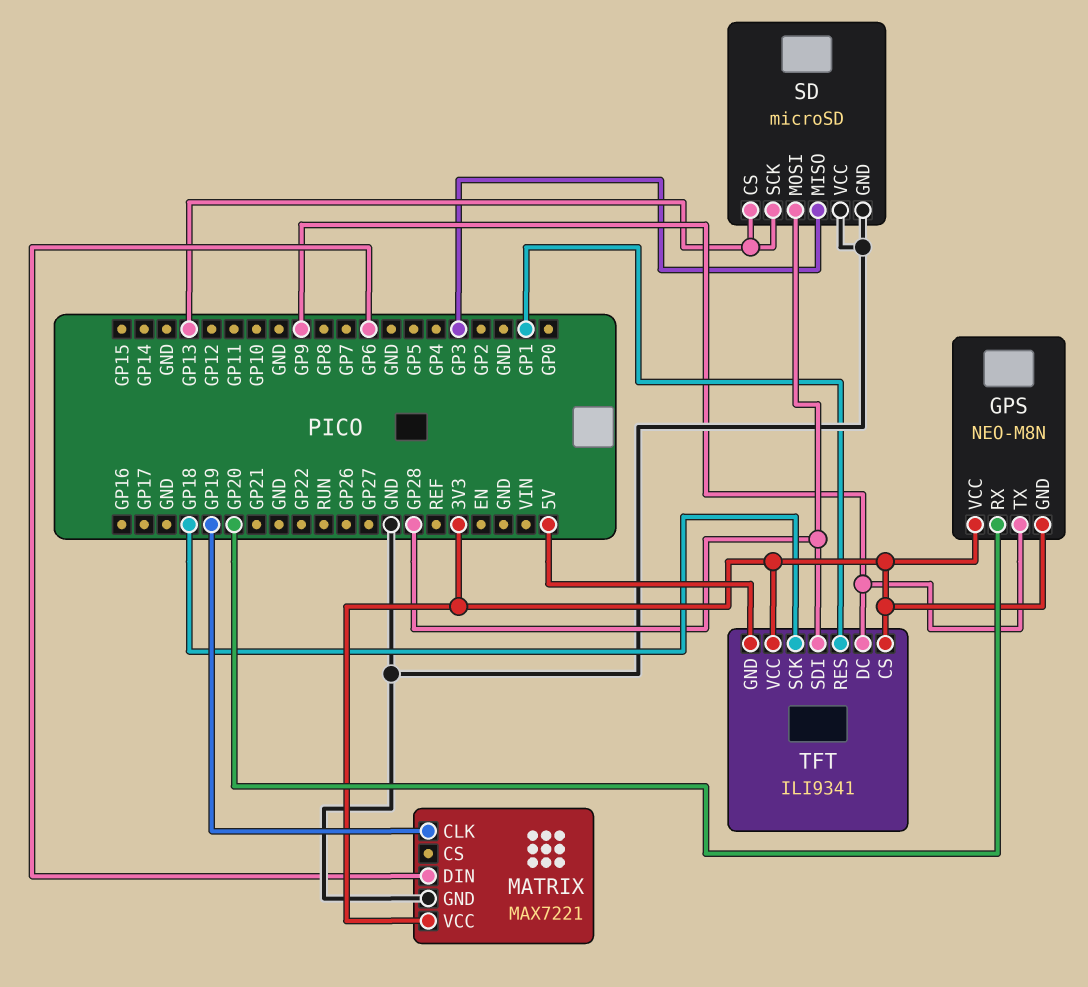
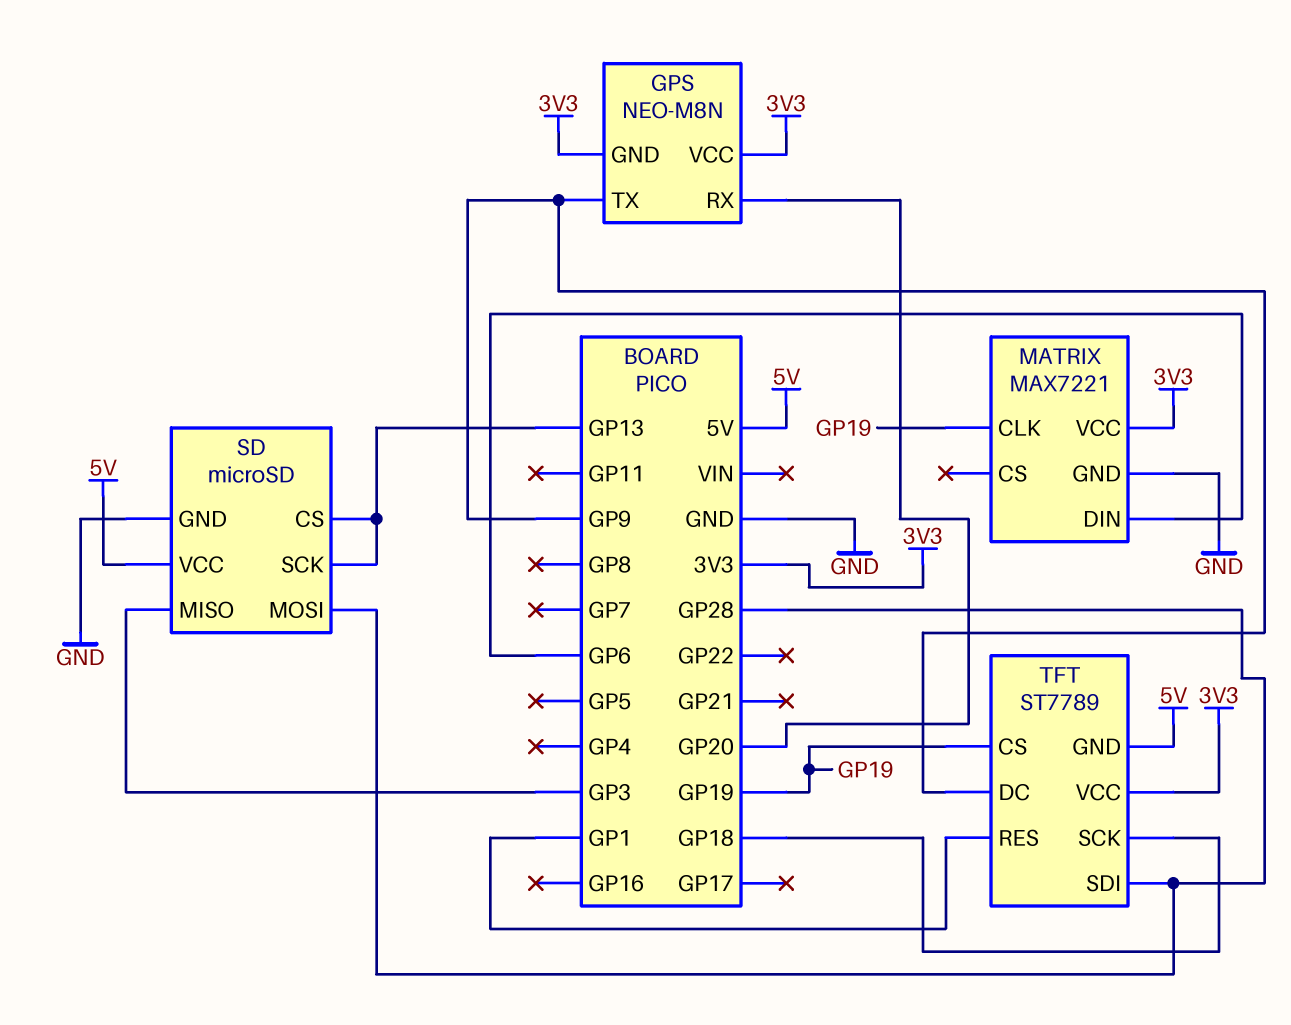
SD pin VCC: GND -> 5V
TFT: ILI9341 -> ST7789
TFT pin CS: 3V3 -> GP19

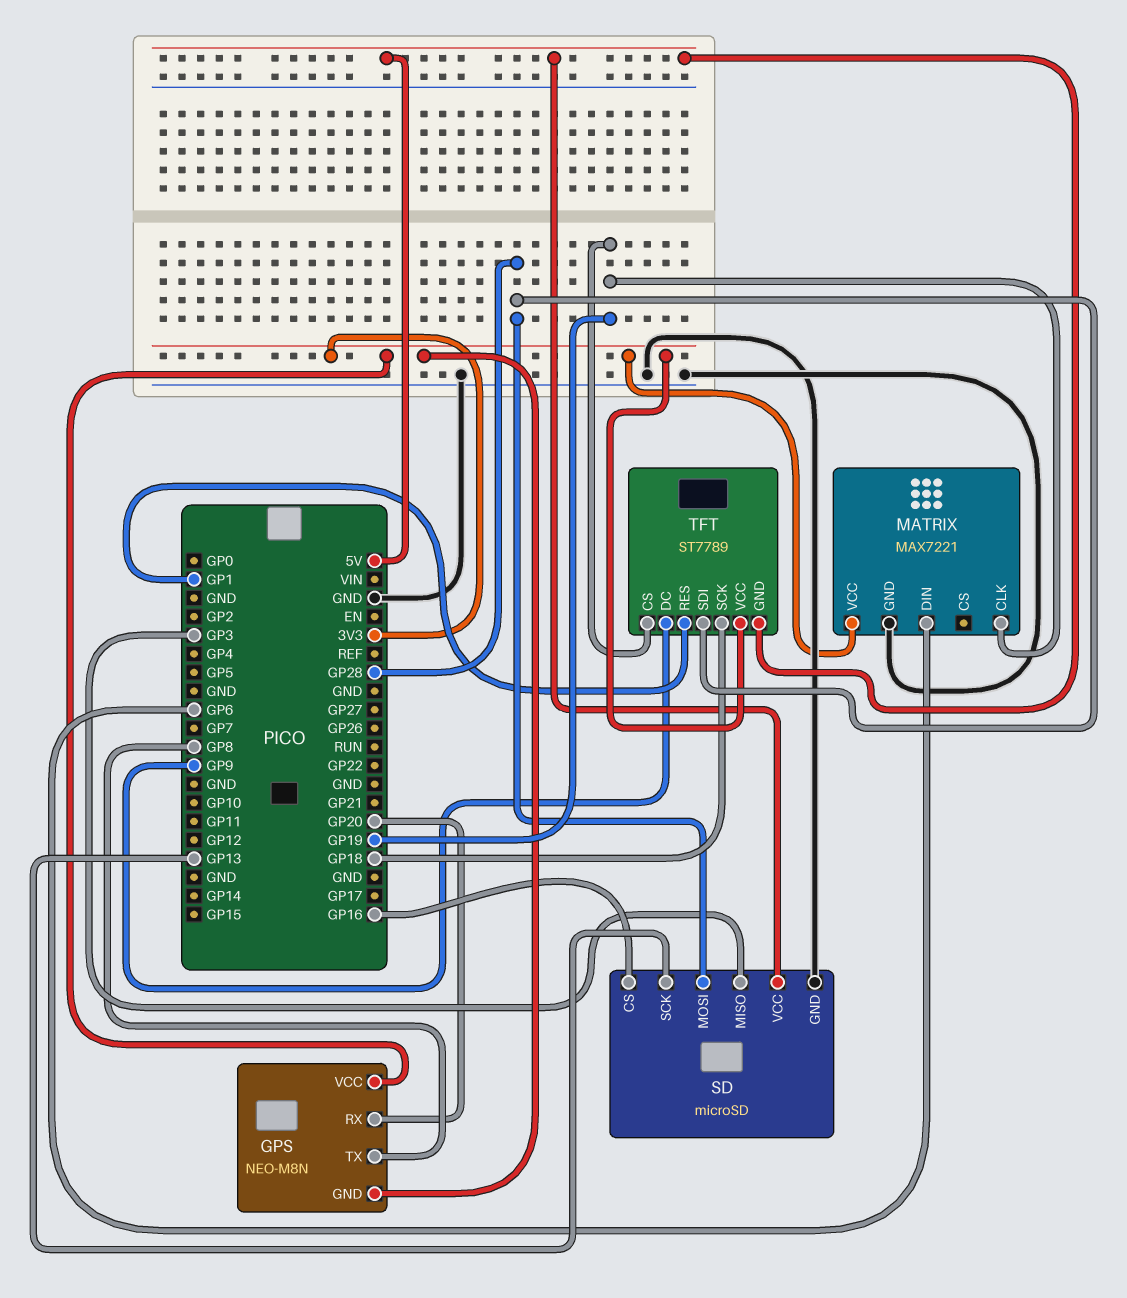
GPS pin TX: GP9 -> GP8
SD pin CS: GP13 -> GP16

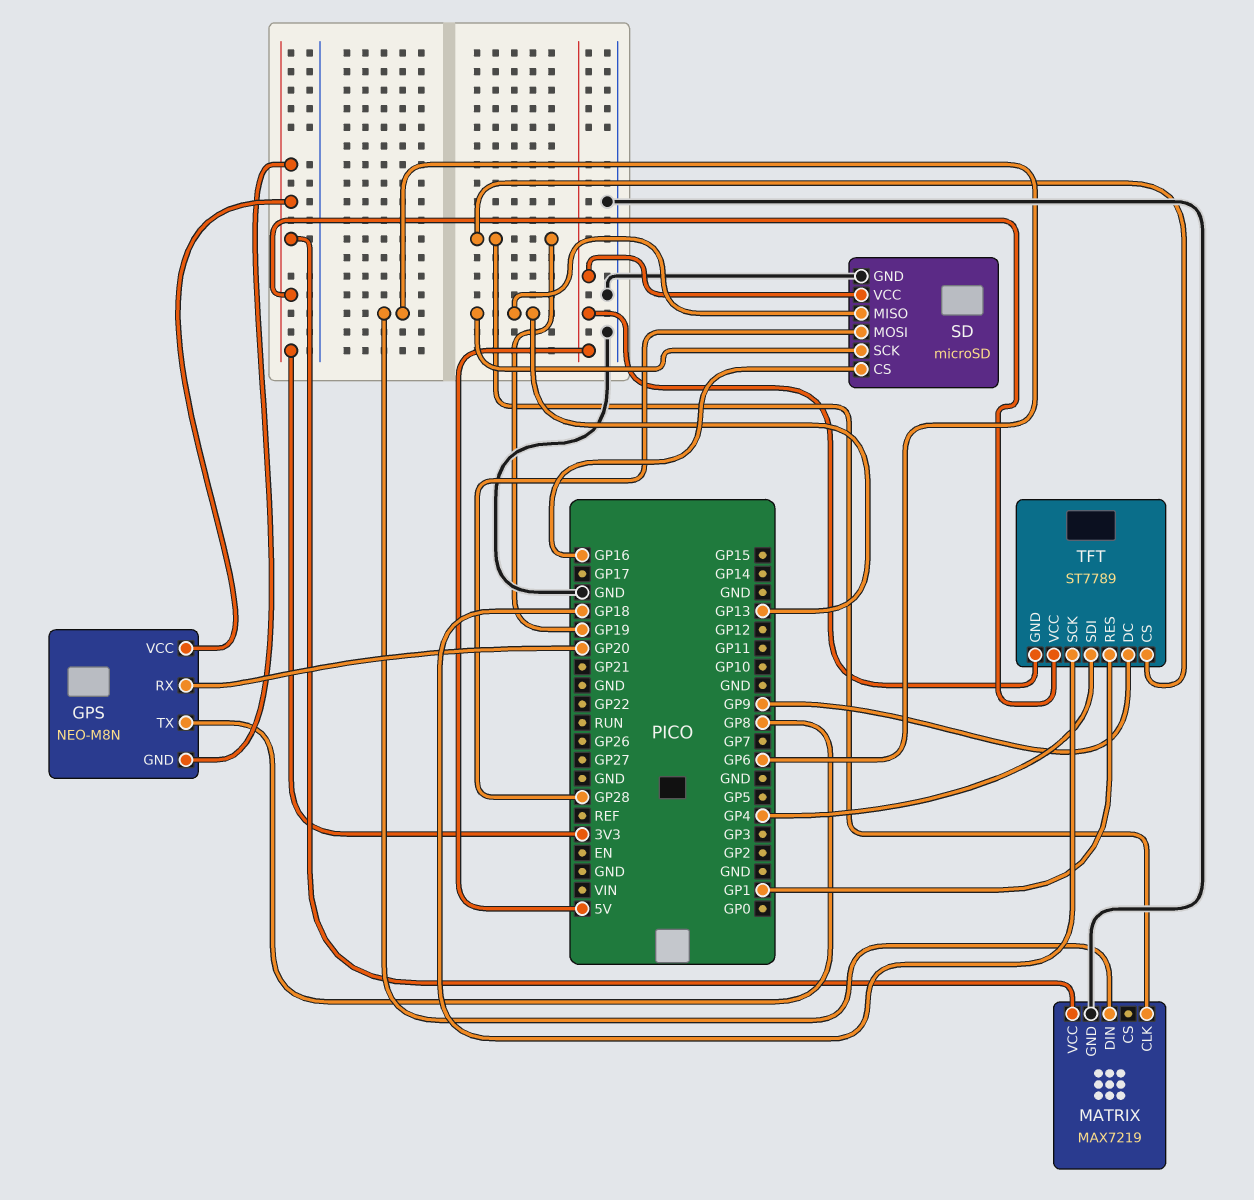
MATRIX: MAX7221 -> MAX7219
SD pin MISO: GP3 -> GP13
TFT pin SDI: GP28 -> GP4

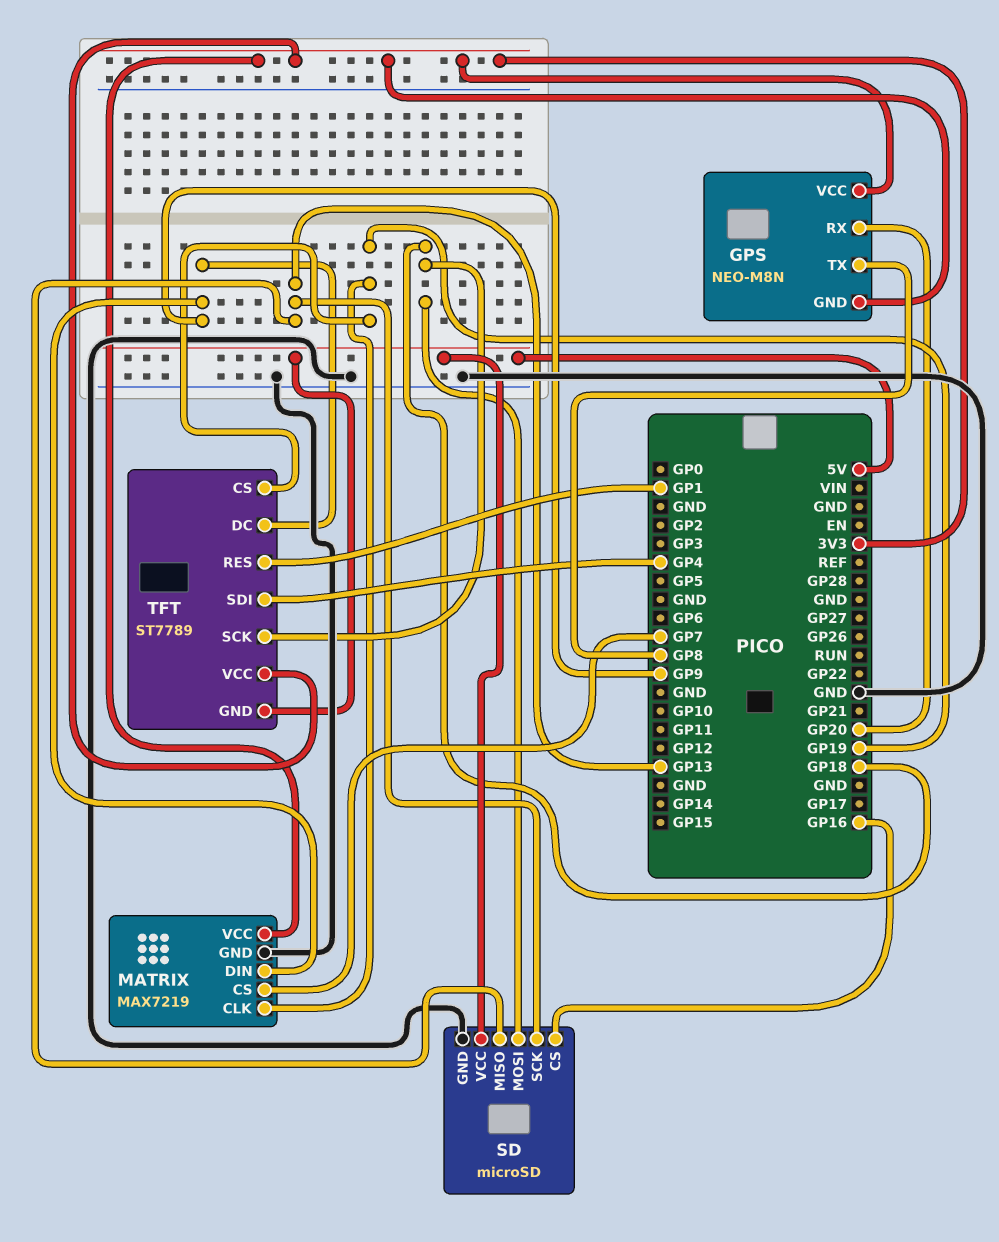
MATRIX pin CS: none -> GP7
MATRIX pin DIN: GP6 -> GP9
SD pin MOSI: GP28 -> GP18

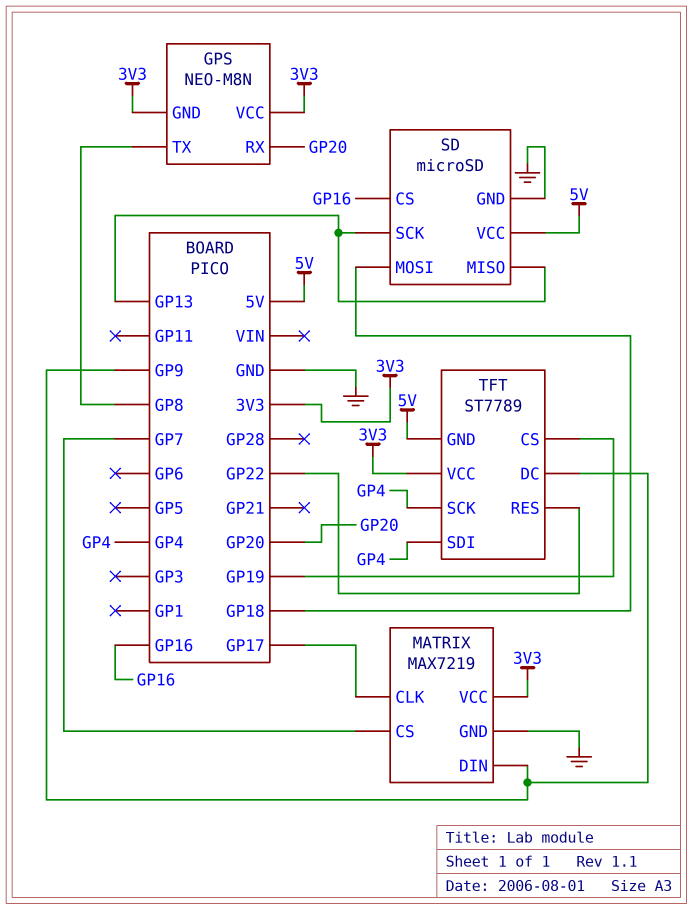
MATRIX pin CLK: GP19 -> GP17
TFT pin RES: GP1 -> GP22
TFT pin SCK: GP18 -> GP4

